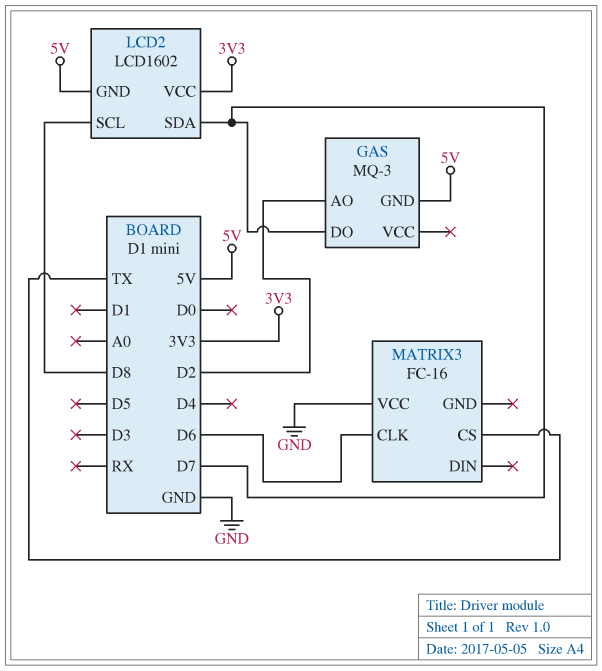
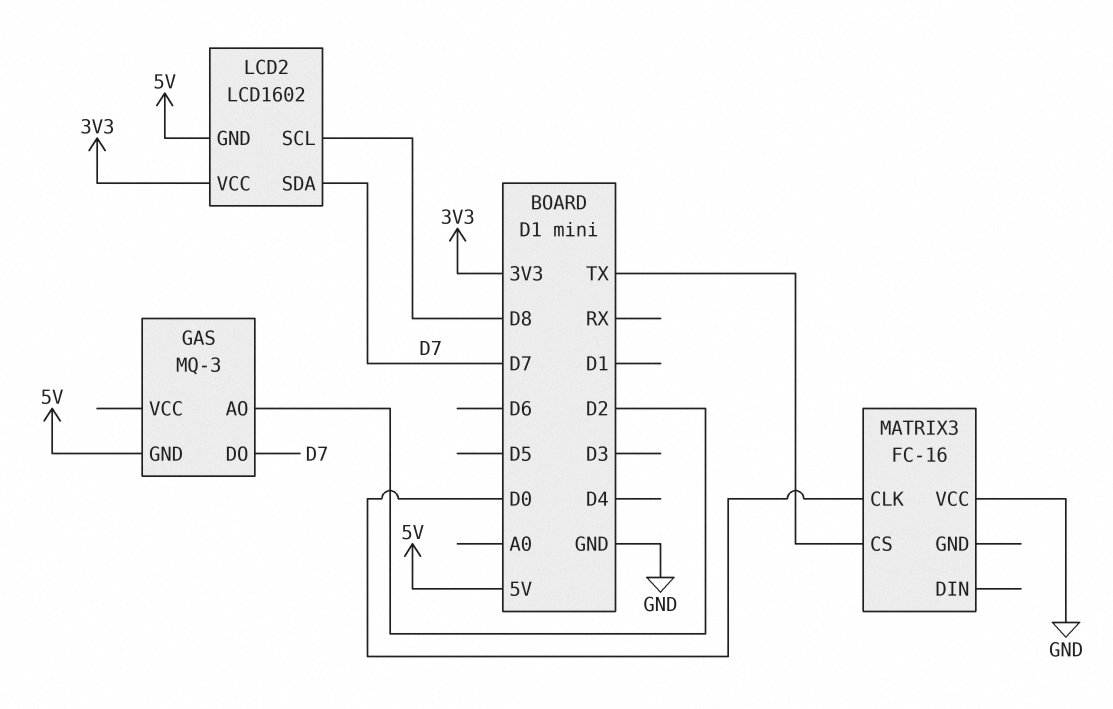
MATRIX3 pin CLK: D6 -> D0

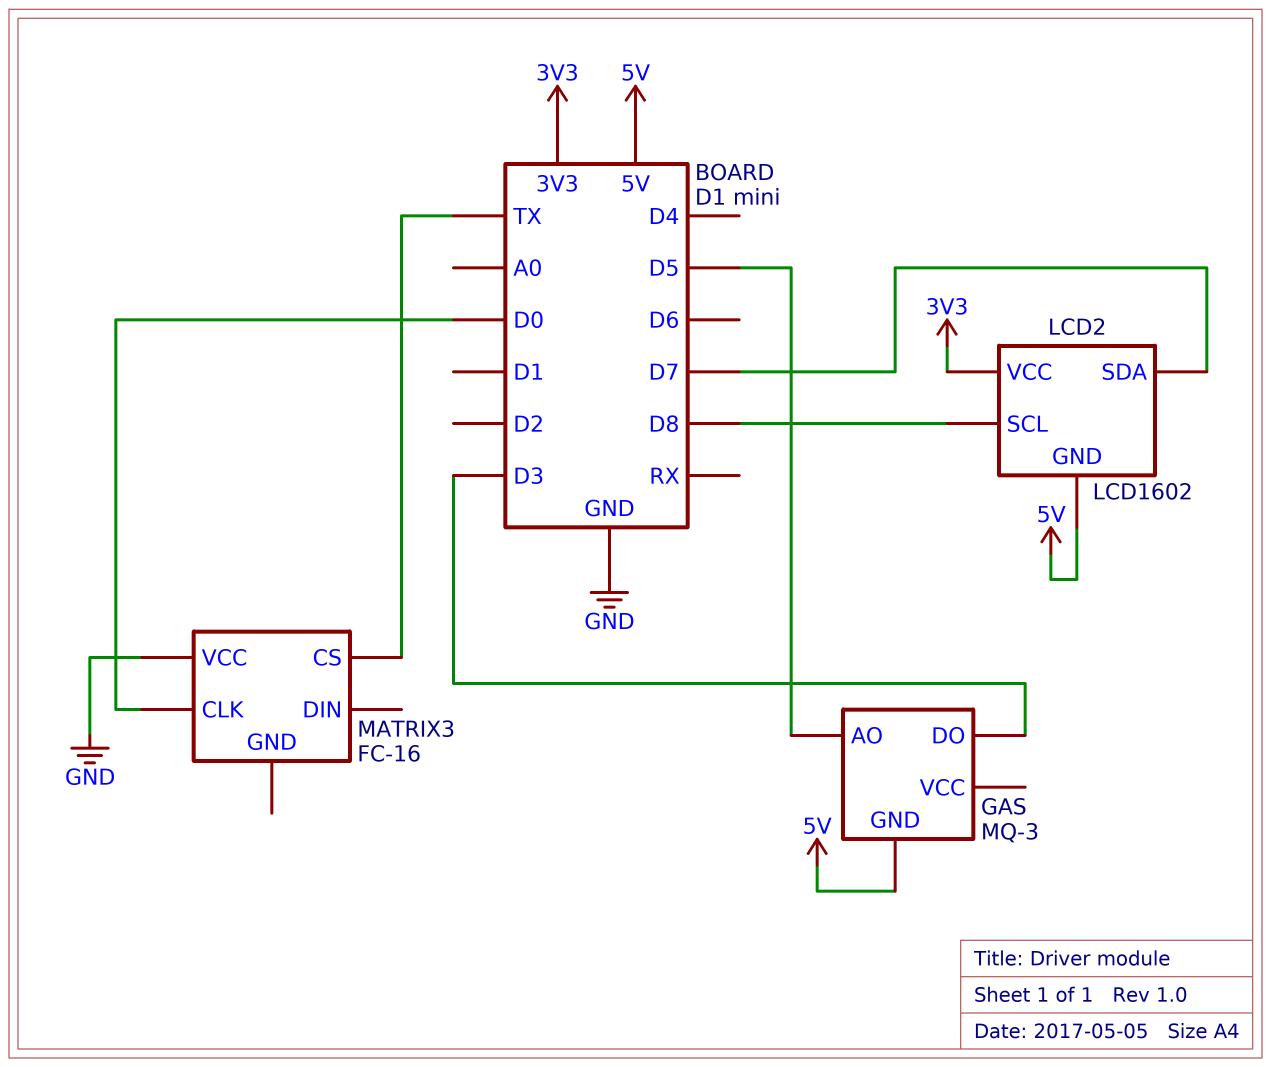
GAS pin AO: D2 -> D5
GAS pin DO: D7 -> D3

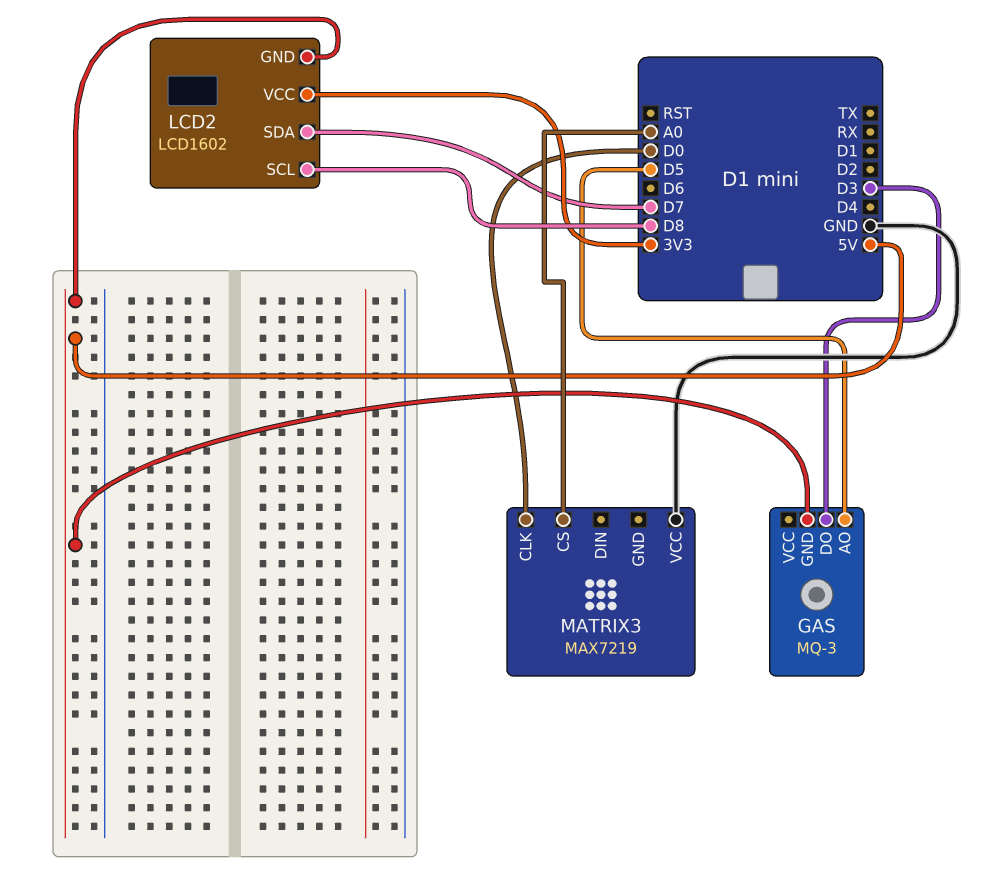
MATRIX3: FC-16 -> MAX7219
MATRIX3 pin CS: TX -> A0

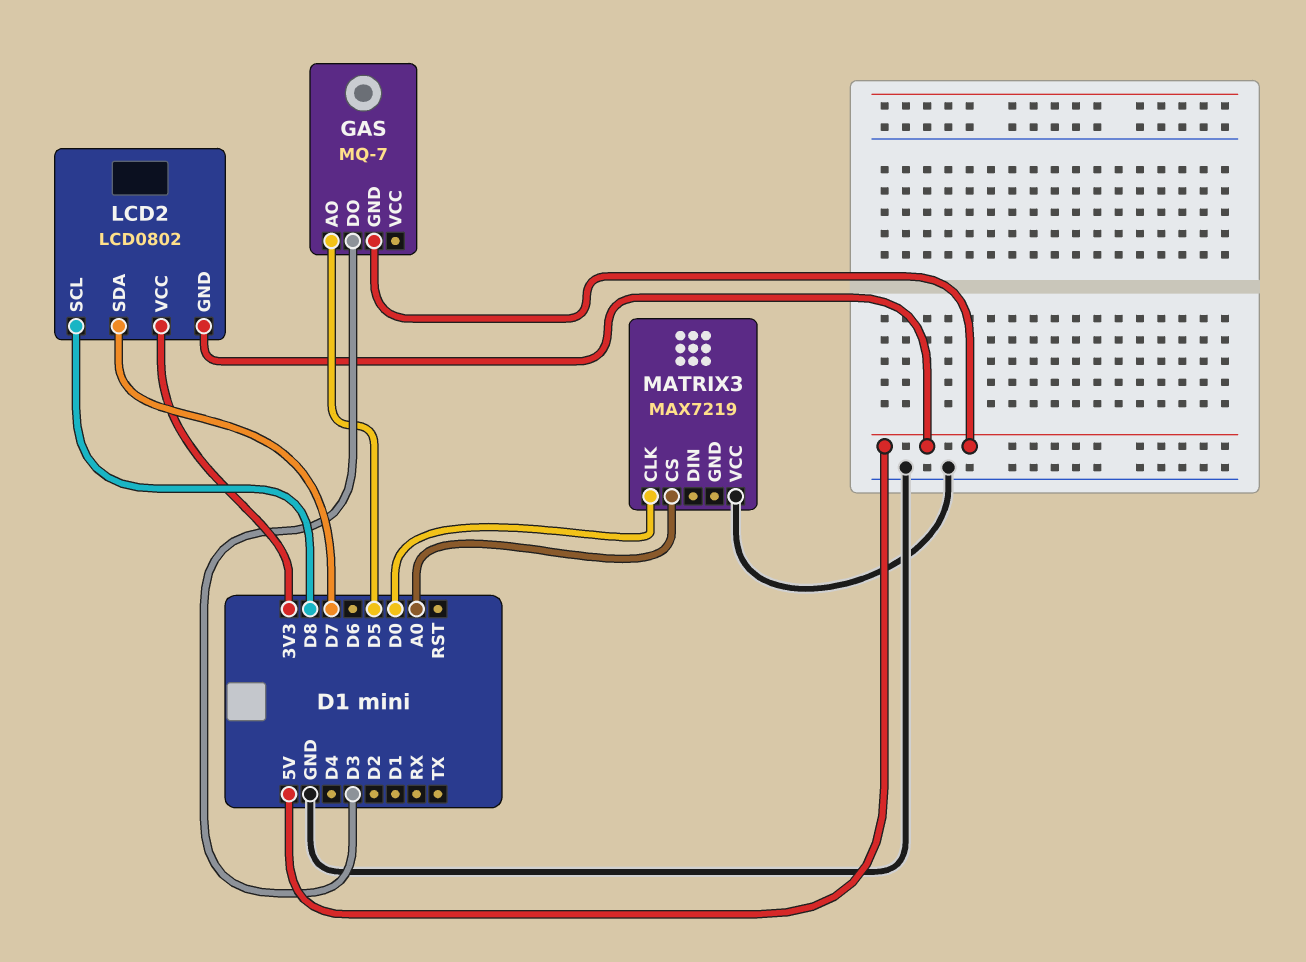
GAS: MQ-3 -> MQ-7
LCD2: LCD1602 -> LCD0802

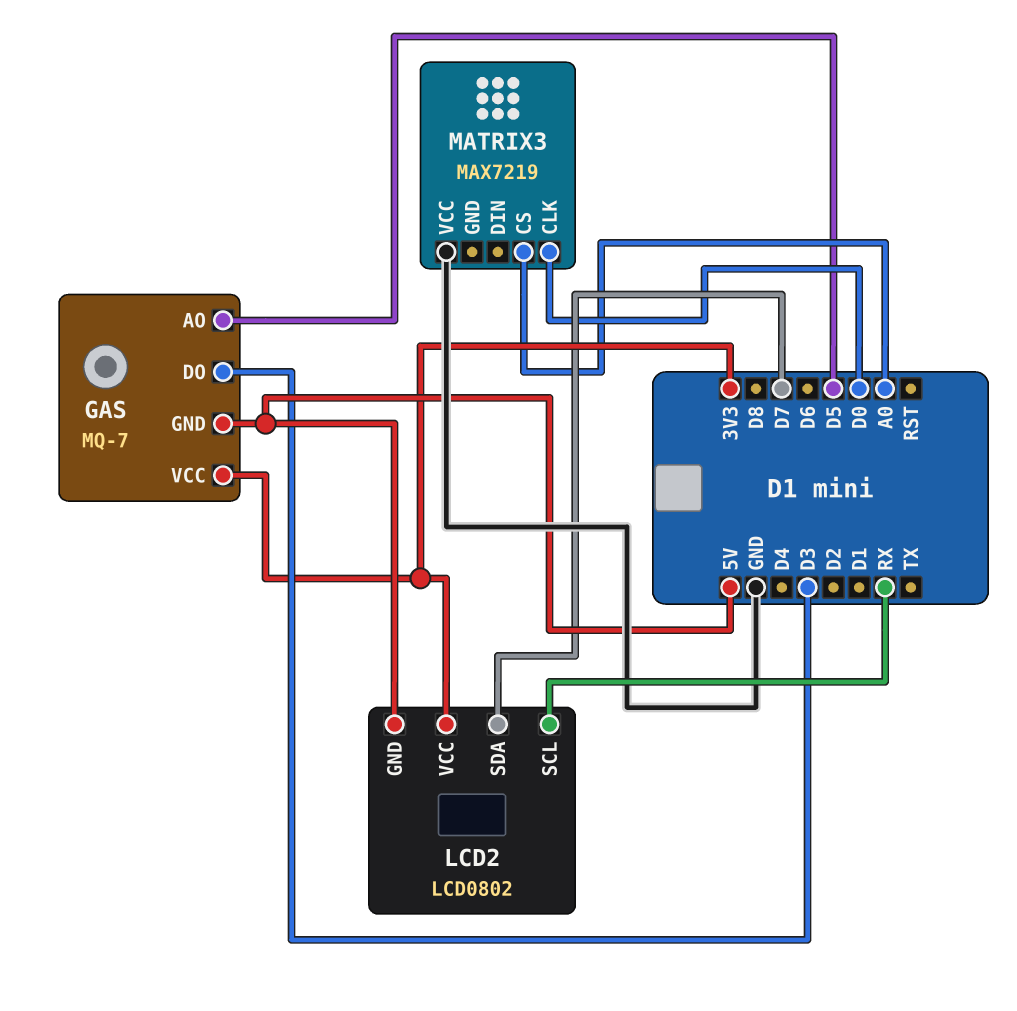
GAS pin VCC: none -> 3V3
LCD2 pin SCL: D8 -> RX

